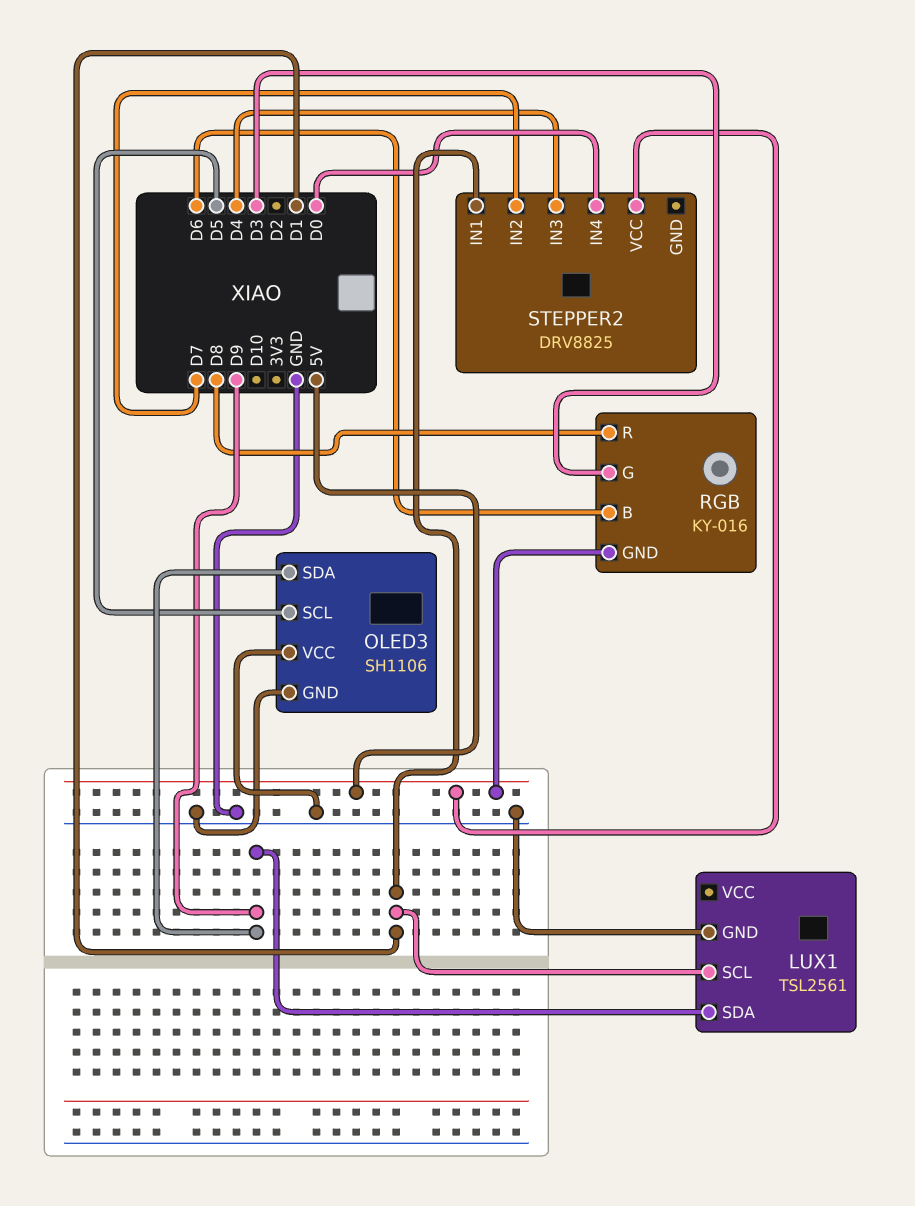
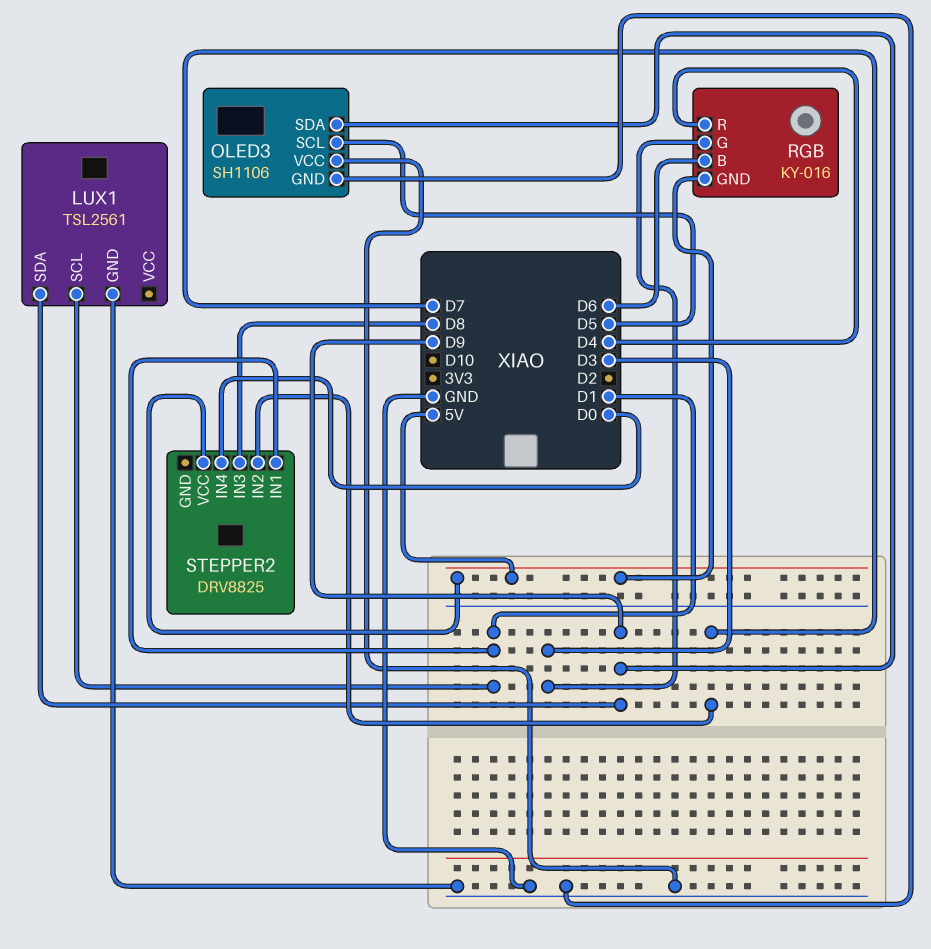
RGB pin R: D8 -> D4
STEPPER2 pin IN3: D4 -> D8

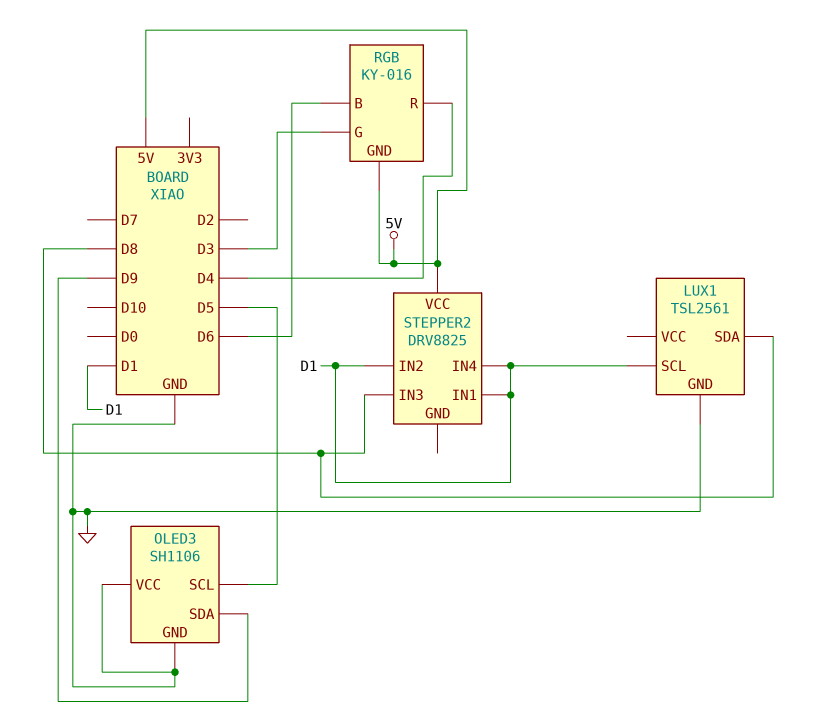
LUX1 pin SDA: D9 -> D8
STEPPER2 pin IN2: D7 -> D1
STEPPER2 pin IN4: D0 -> D1

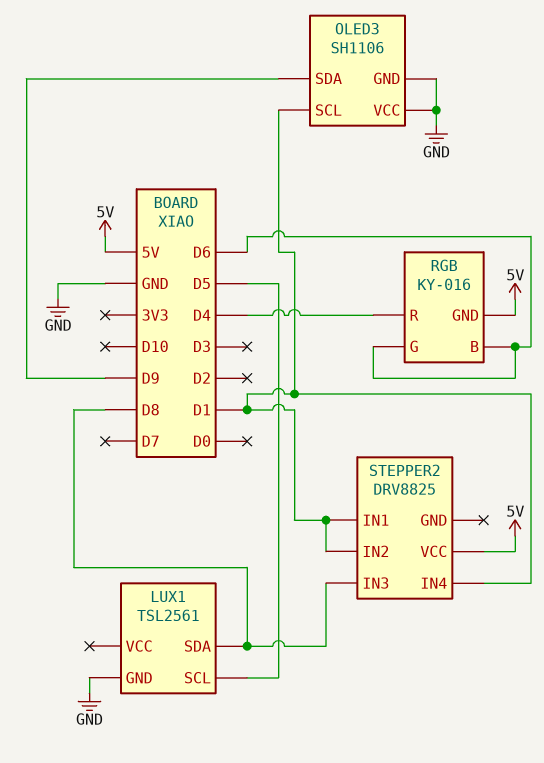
LUX1 pin SCL: D1 -> D5
OLED3 pin SCL: D5 -> D1
RGB pin G: D3 -> D6

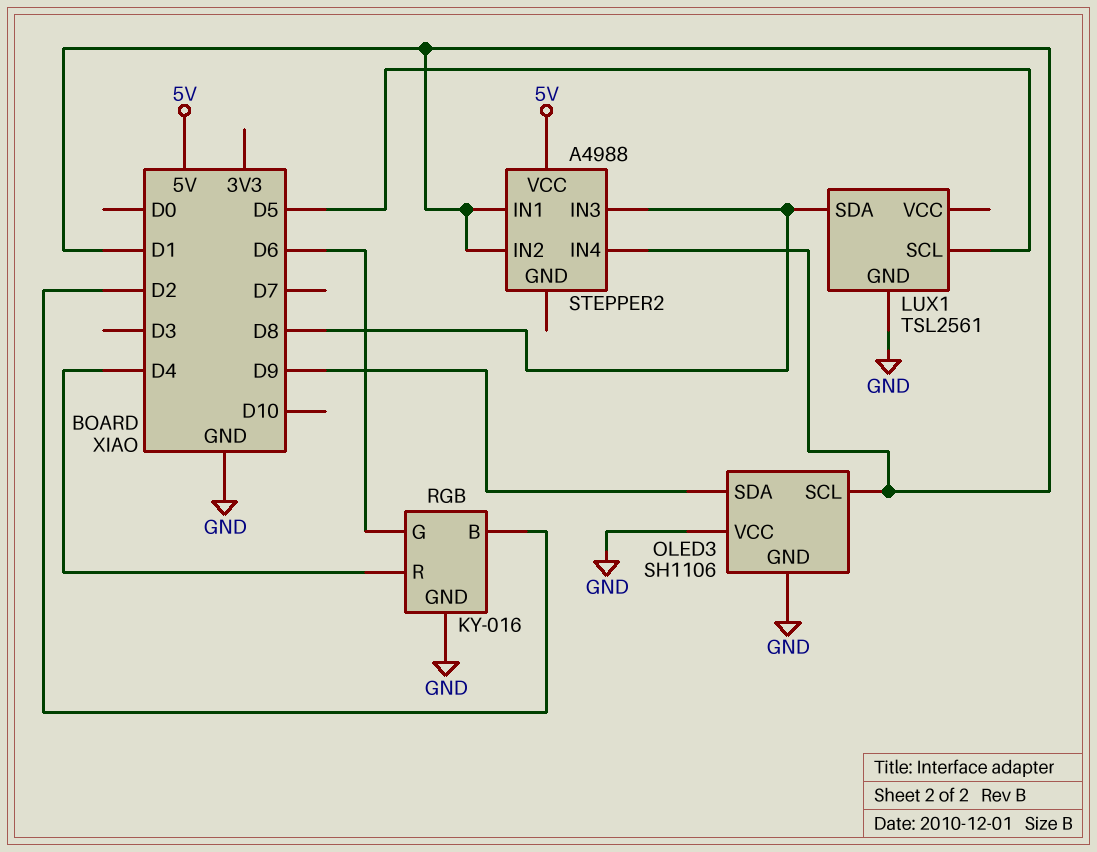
RGB pin B: D6 -> D2
RGB pin GND: 5V -> GND
STEPPER2: DRV8825 -> A4988

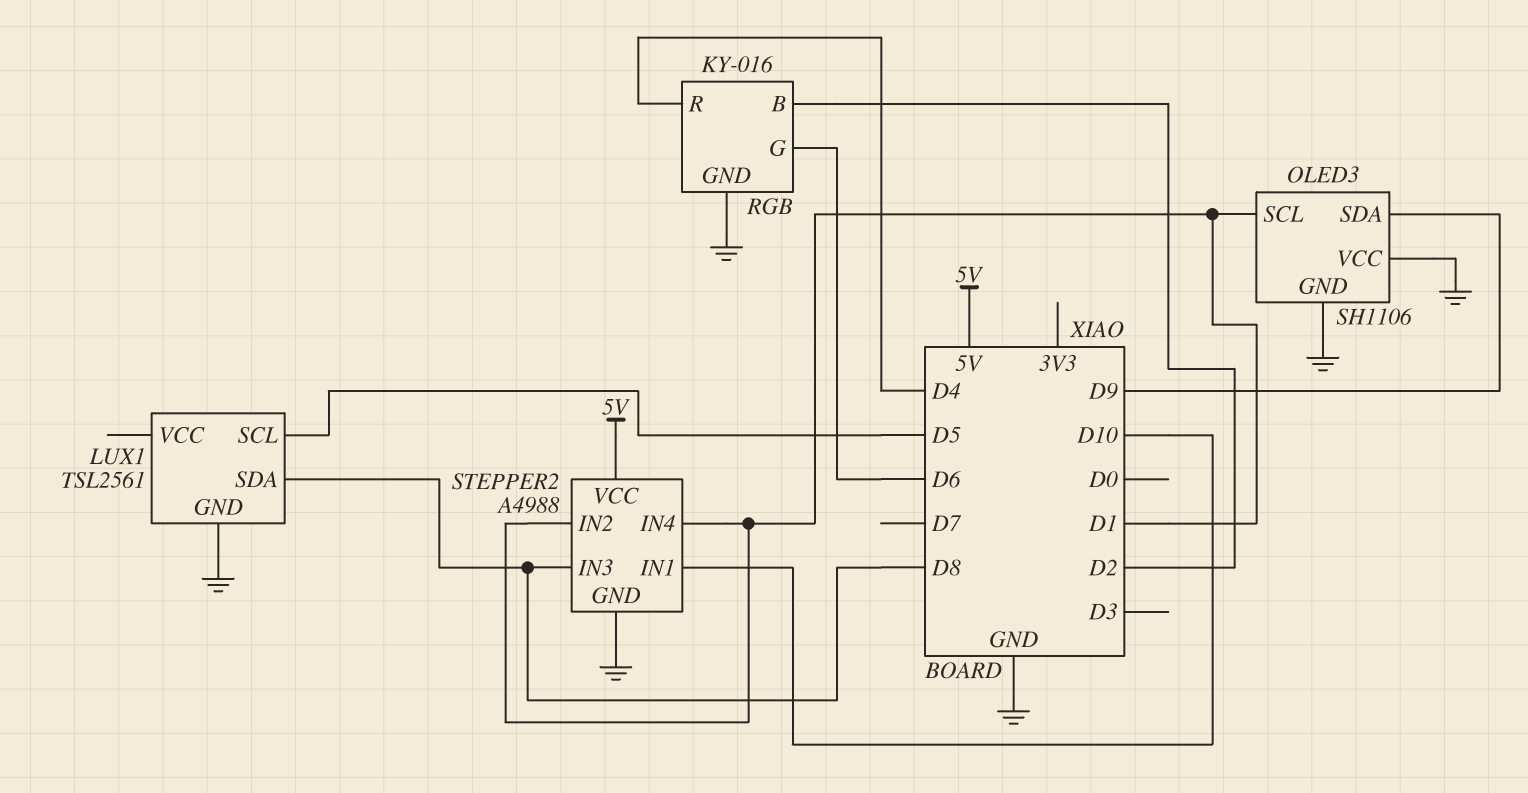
STEPPER2 pin GND: none -> GND
STEPPER2 pin IN1: D1 -> D10

